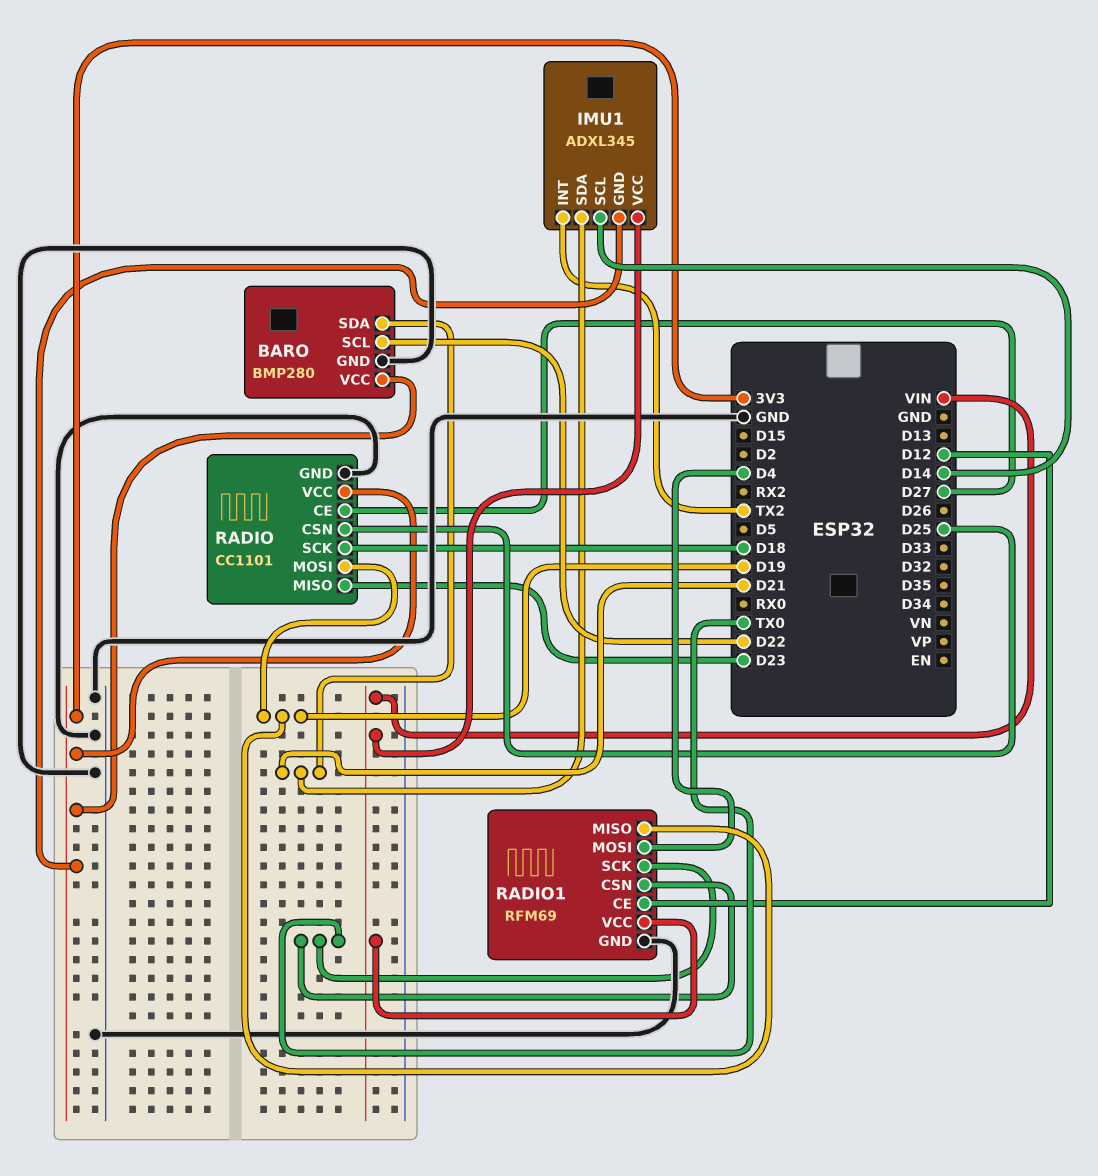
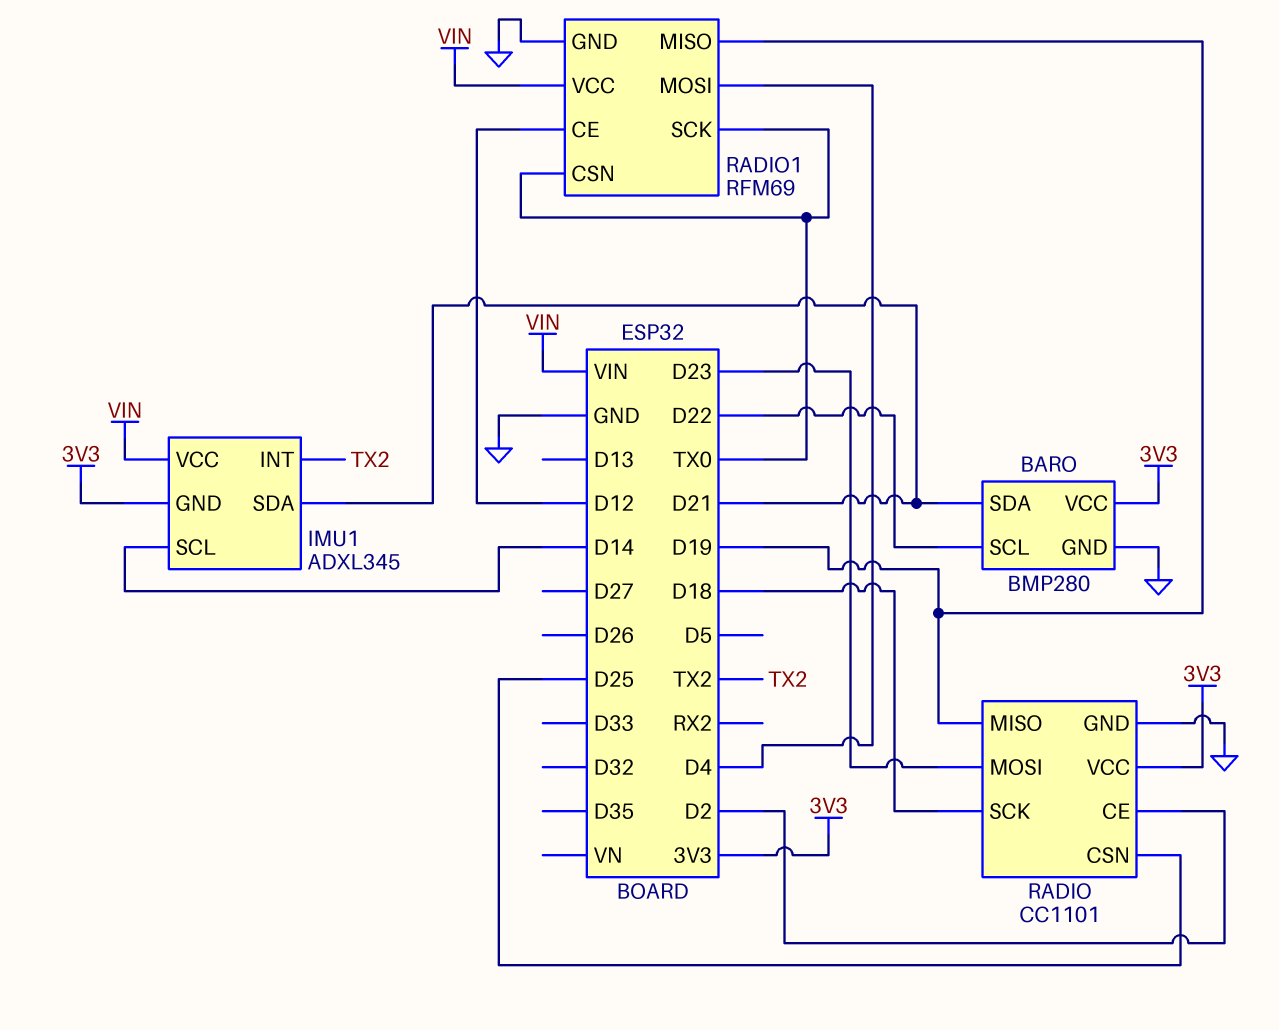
RADIO pin CE: D27 -> D2
RADIO pin MISO: D23 -> D19
RADIO pin MOSI: D19 -> D23

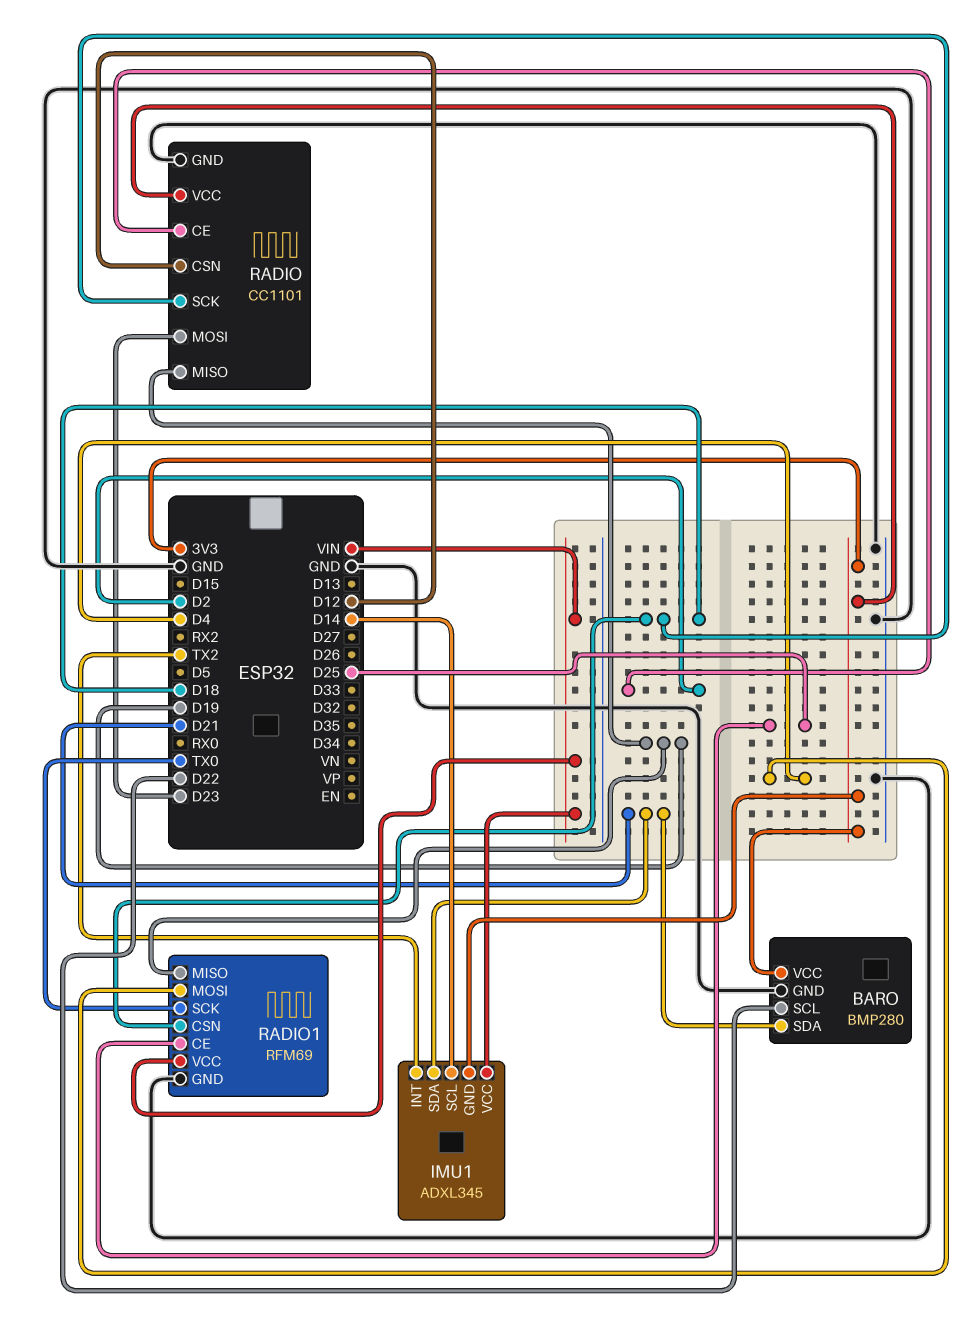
RADIO pin CSN: D25 -> D12
RADIO1 pin CE: D12 -> D25
RADIO1 pin CSN: TX0 -> D18

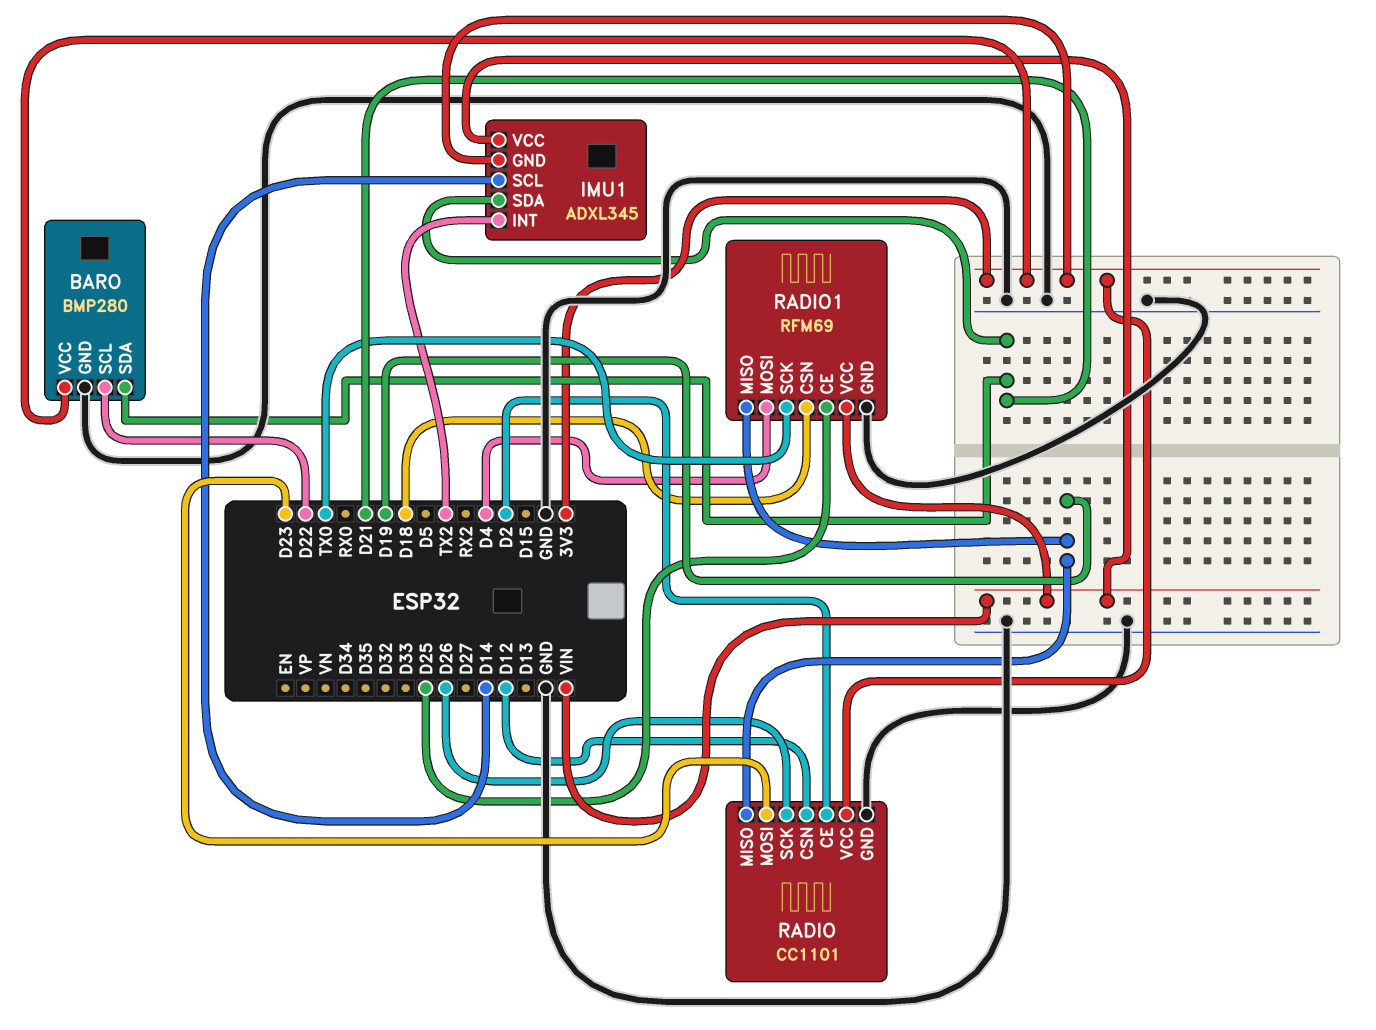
RADIO pin SCK: D18 -> D26

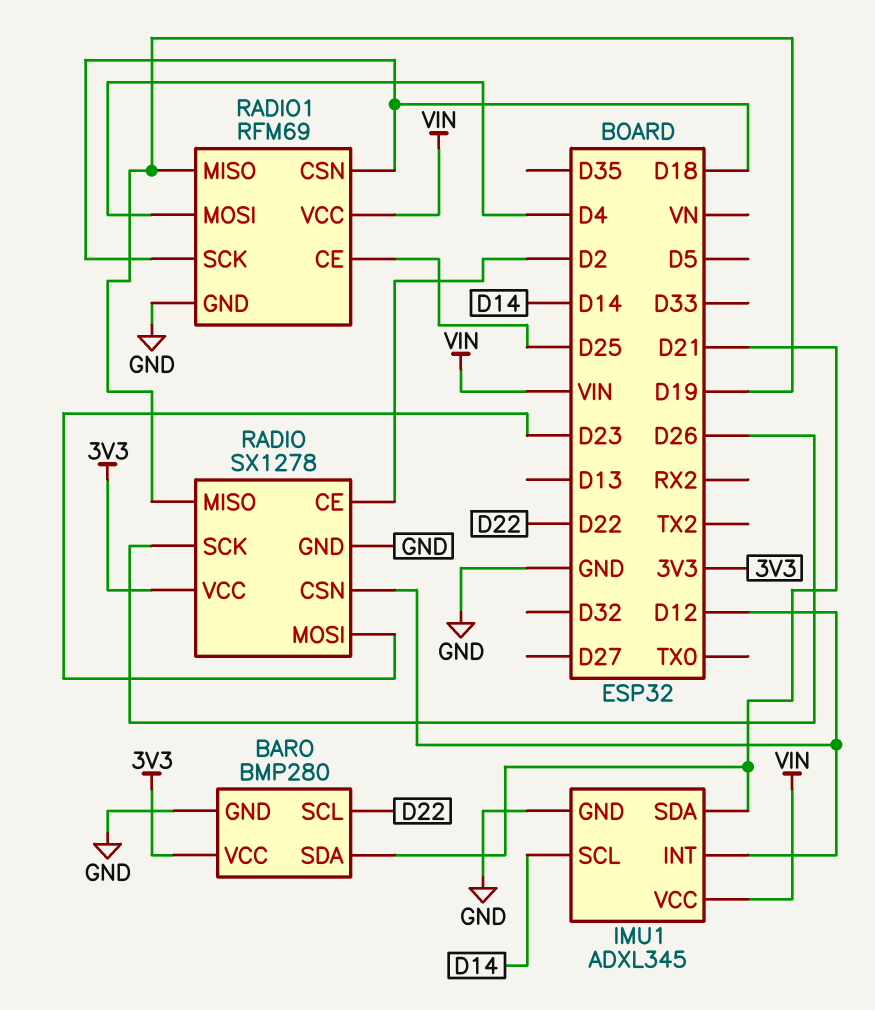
IMU1 pin GND: 3V3 -> GND
IMU1 pin INT: TX2 -> D12
RADIO: CC1101 -> SX1278
RADIO1 pin SCK: TX0 -> D18

